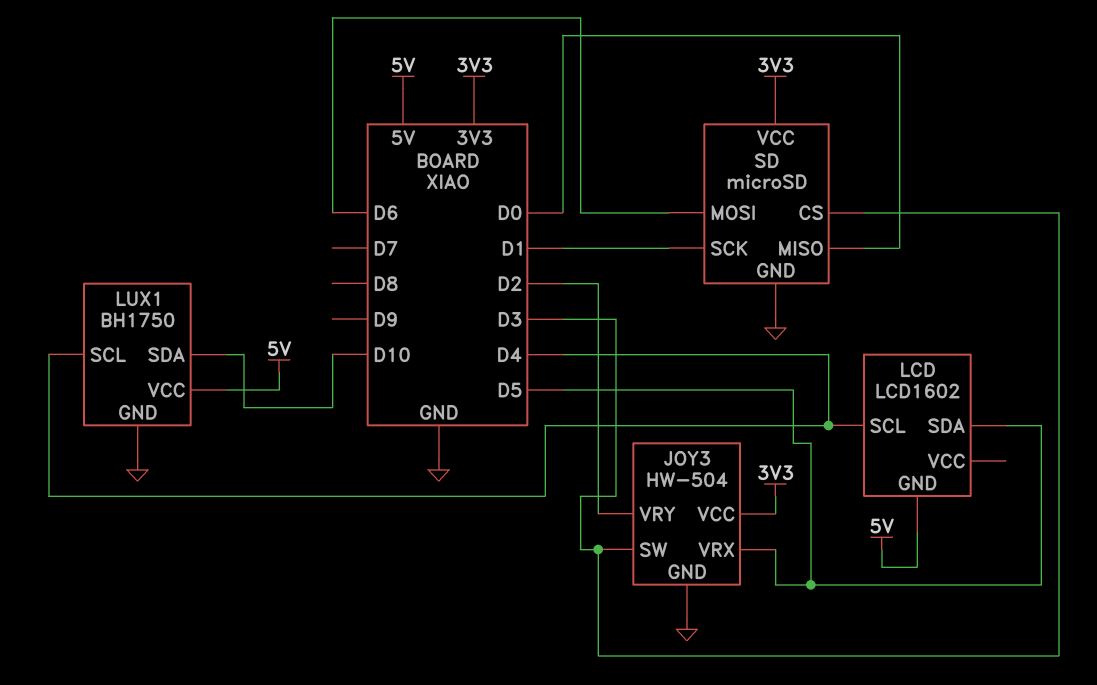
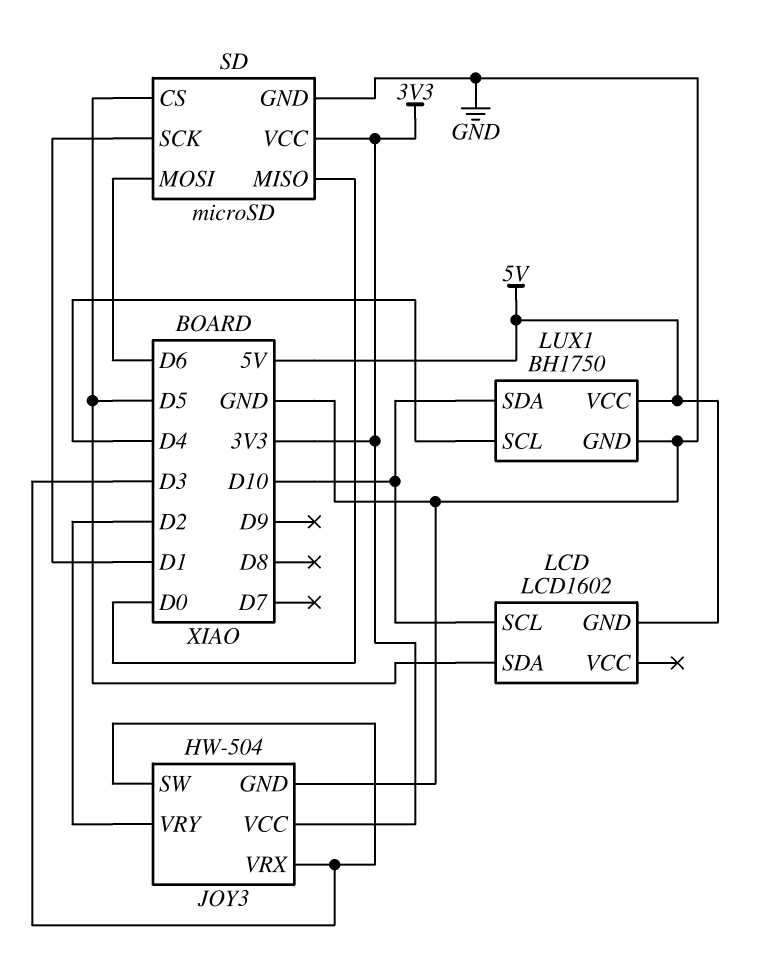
JOY3 pin VRX: D5 -> D3
LCD pin SCL: D4 -> D10
SD pin CS: D3 -> D5

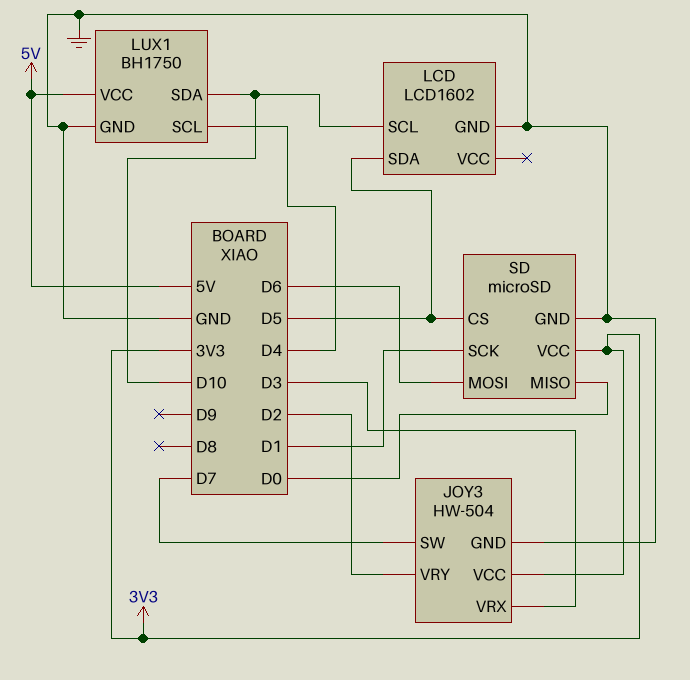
JOY3 pin SW: D3 -> D7
LCD pin GND: 5V -> GND

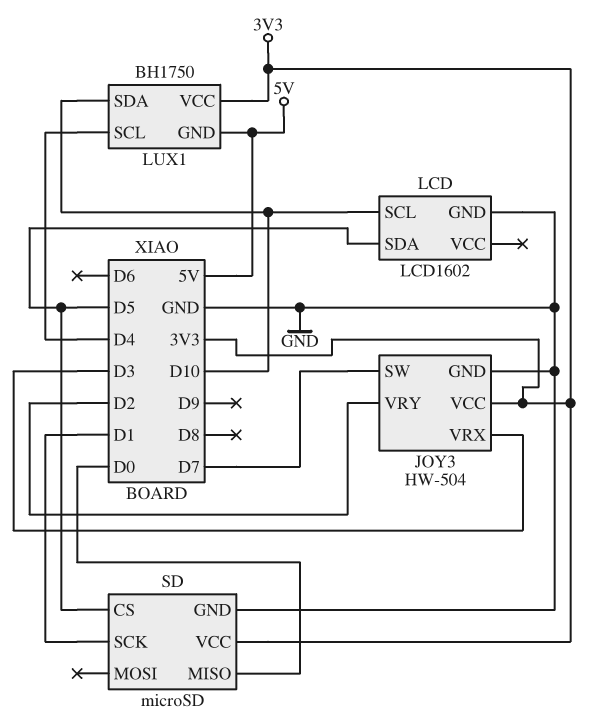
LUX1 pin GND: GND -> 5V
LUX1 pin VCC: 5V -> 3V3
SD pin MOSI: D6 -> none

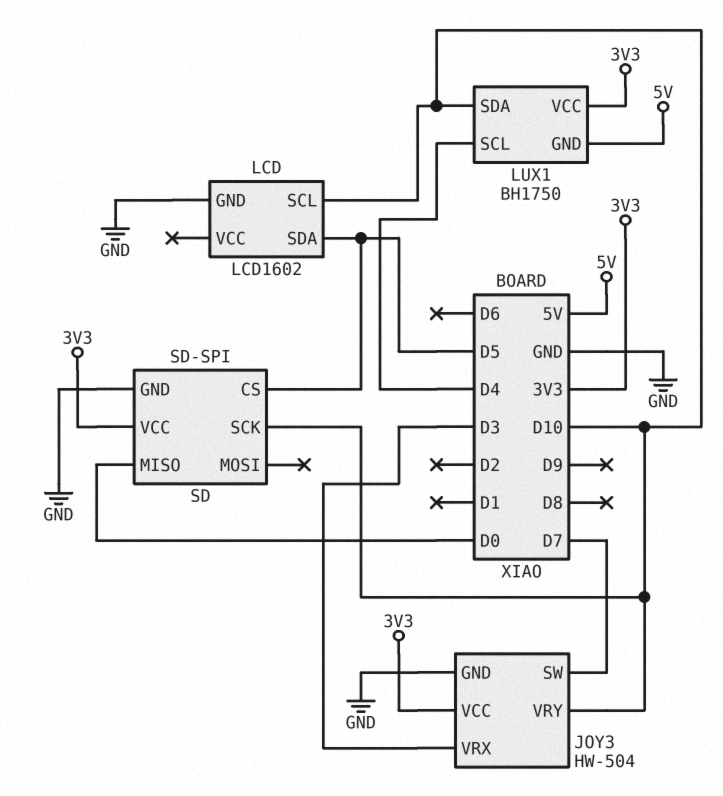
JOY3 pin VRY: D2 -> D10
SD: microSD -> SD-SPI
SD pin SCK: D1 -> D10

